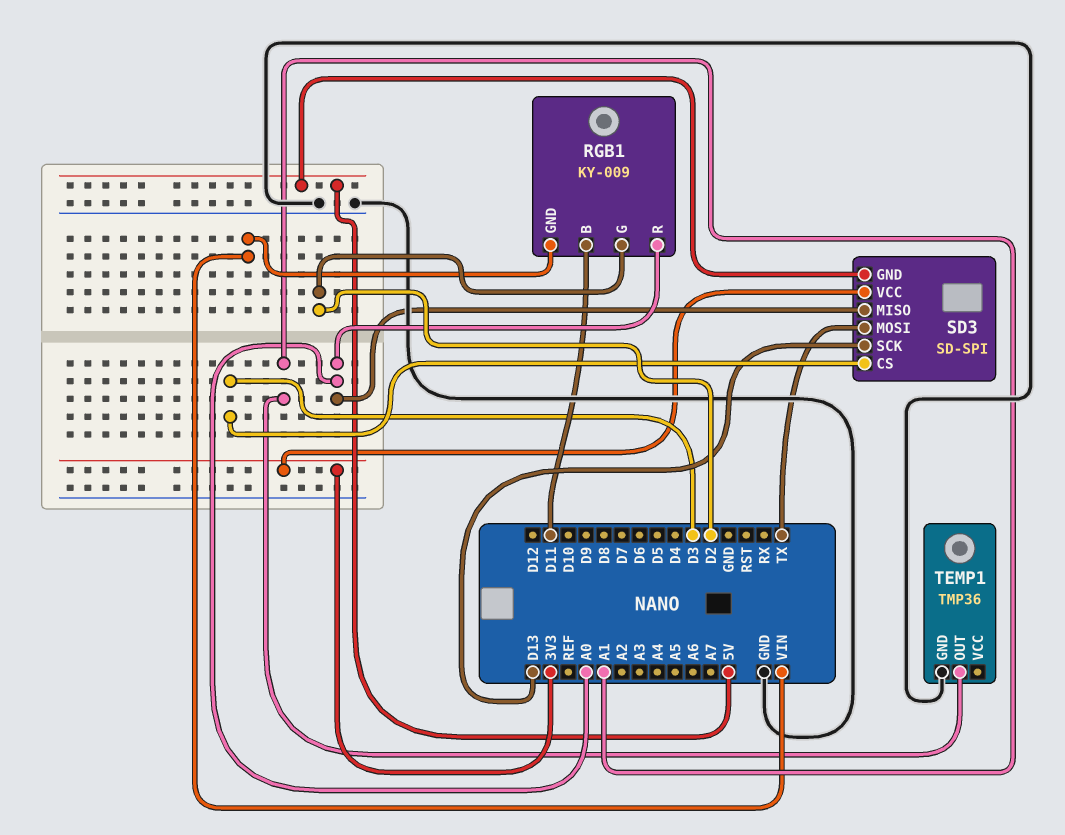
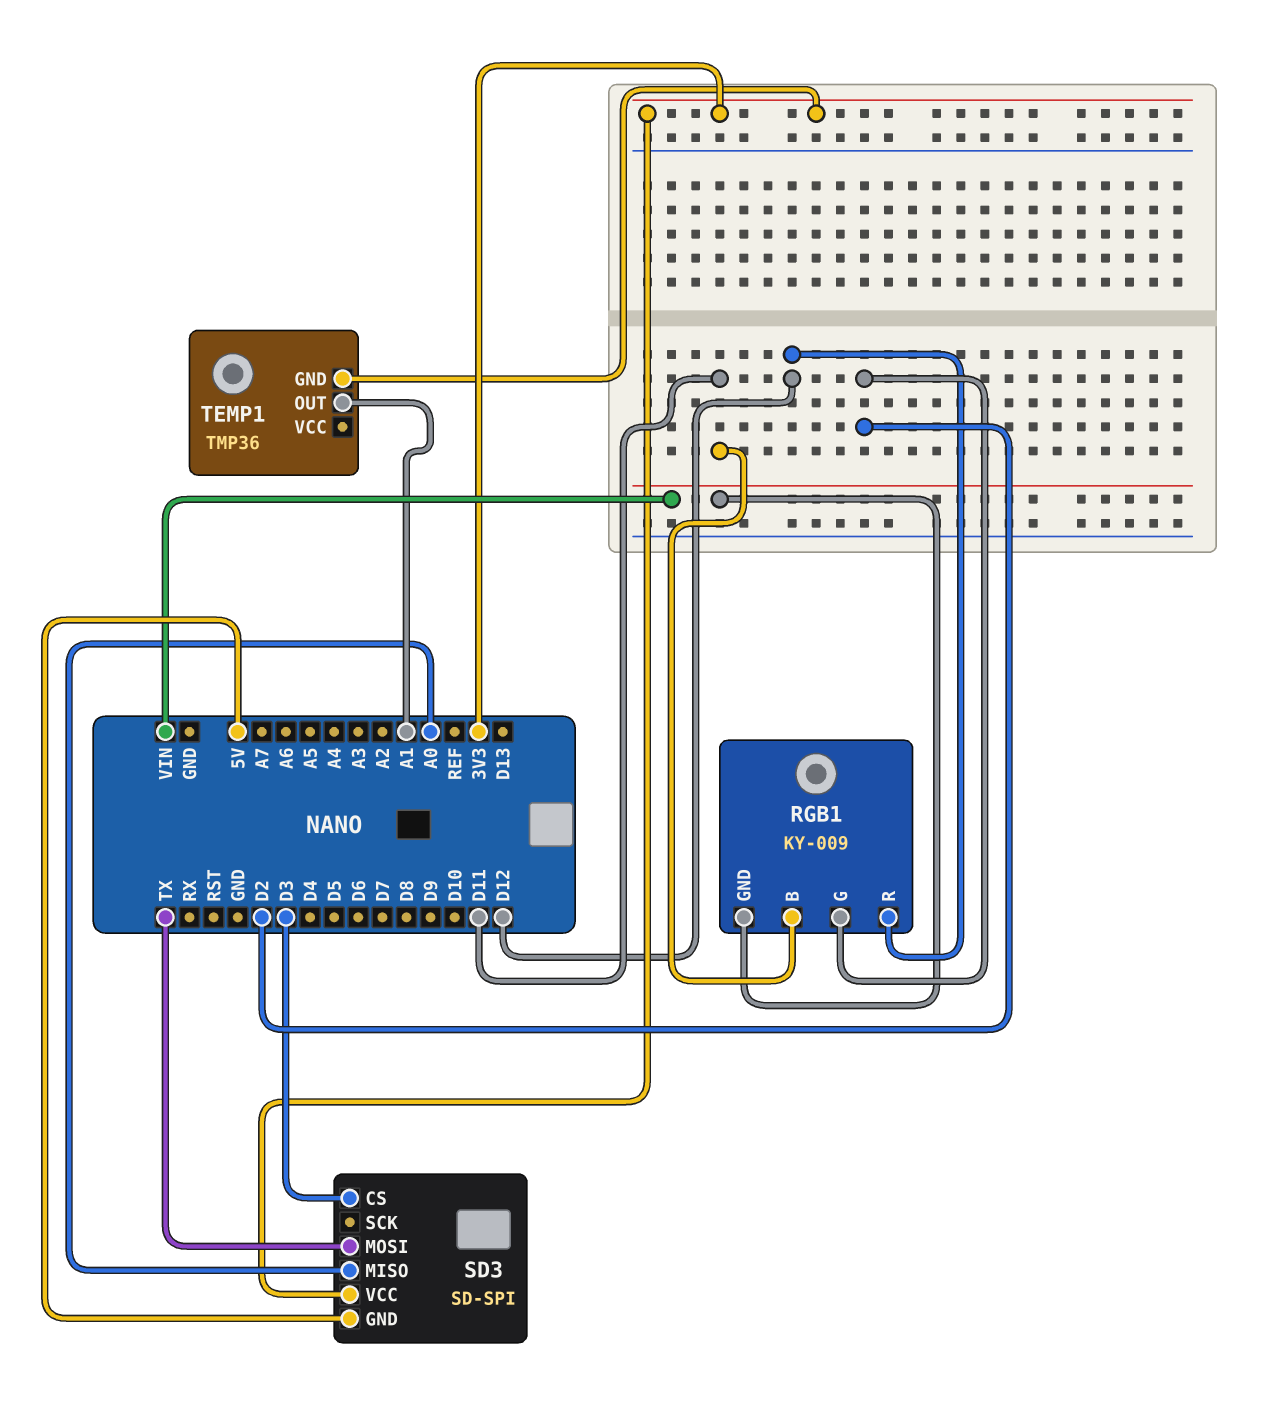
RGB1 pin R: A0 -> D12
SD3 pin SCK: D13 -> none
TEMP1 pin GND: GND -> 3V3

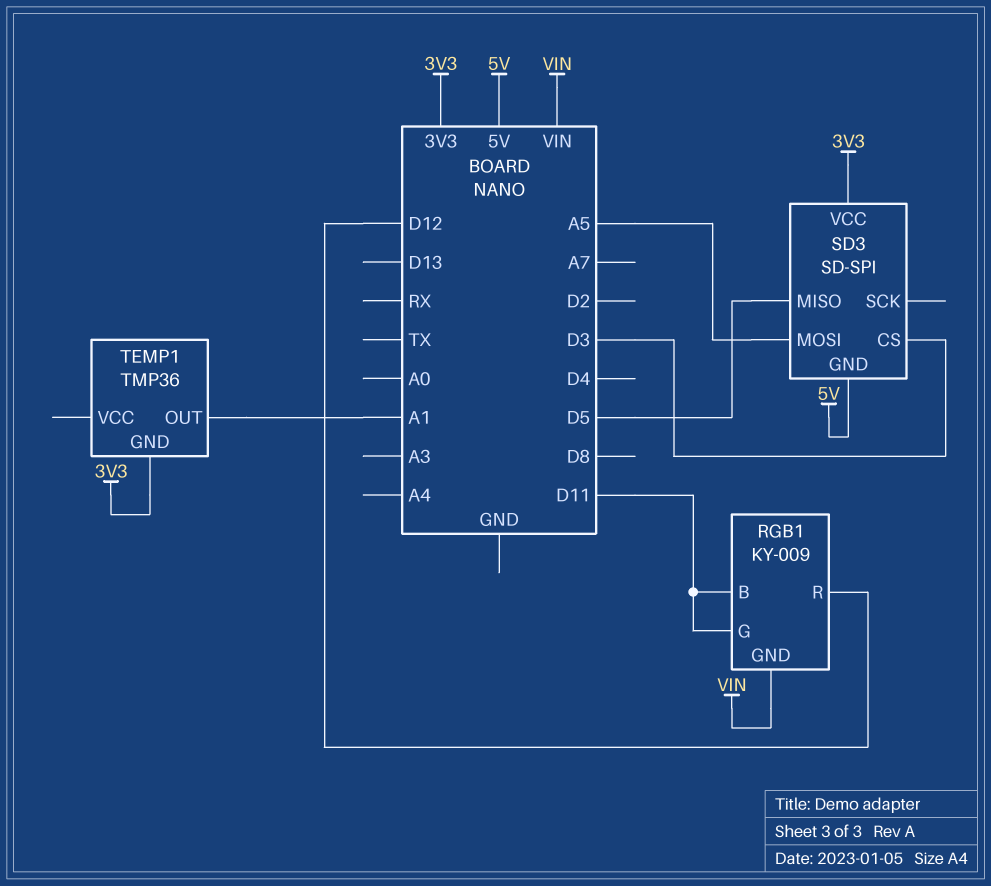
RGB1 pin G: D2 -> D11
SD3 pin MISO: A0 -> D5
SD3 pin MOSI: TX -> A5

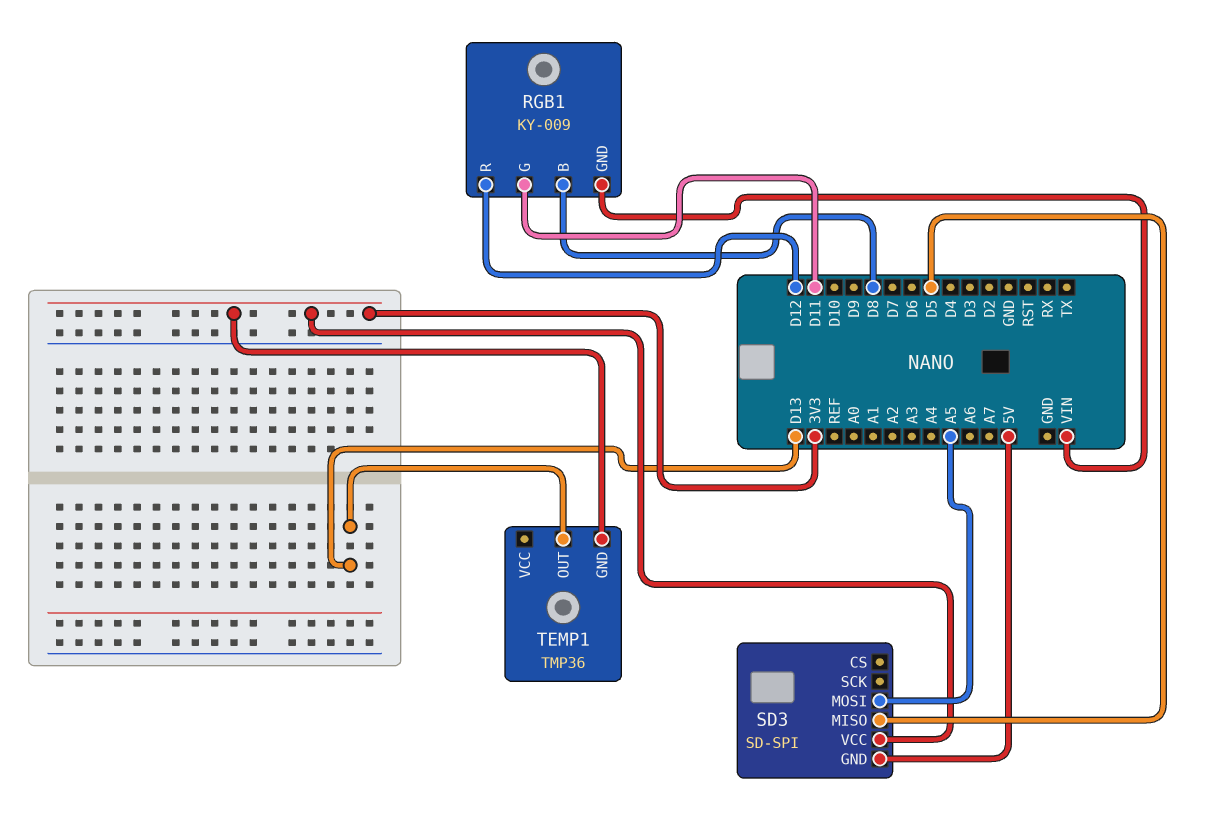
RGB1 pin B: D11 -> D8
SD3 pin CS: D3 -> none
TEMP1 pin OUT: A1 -> D13

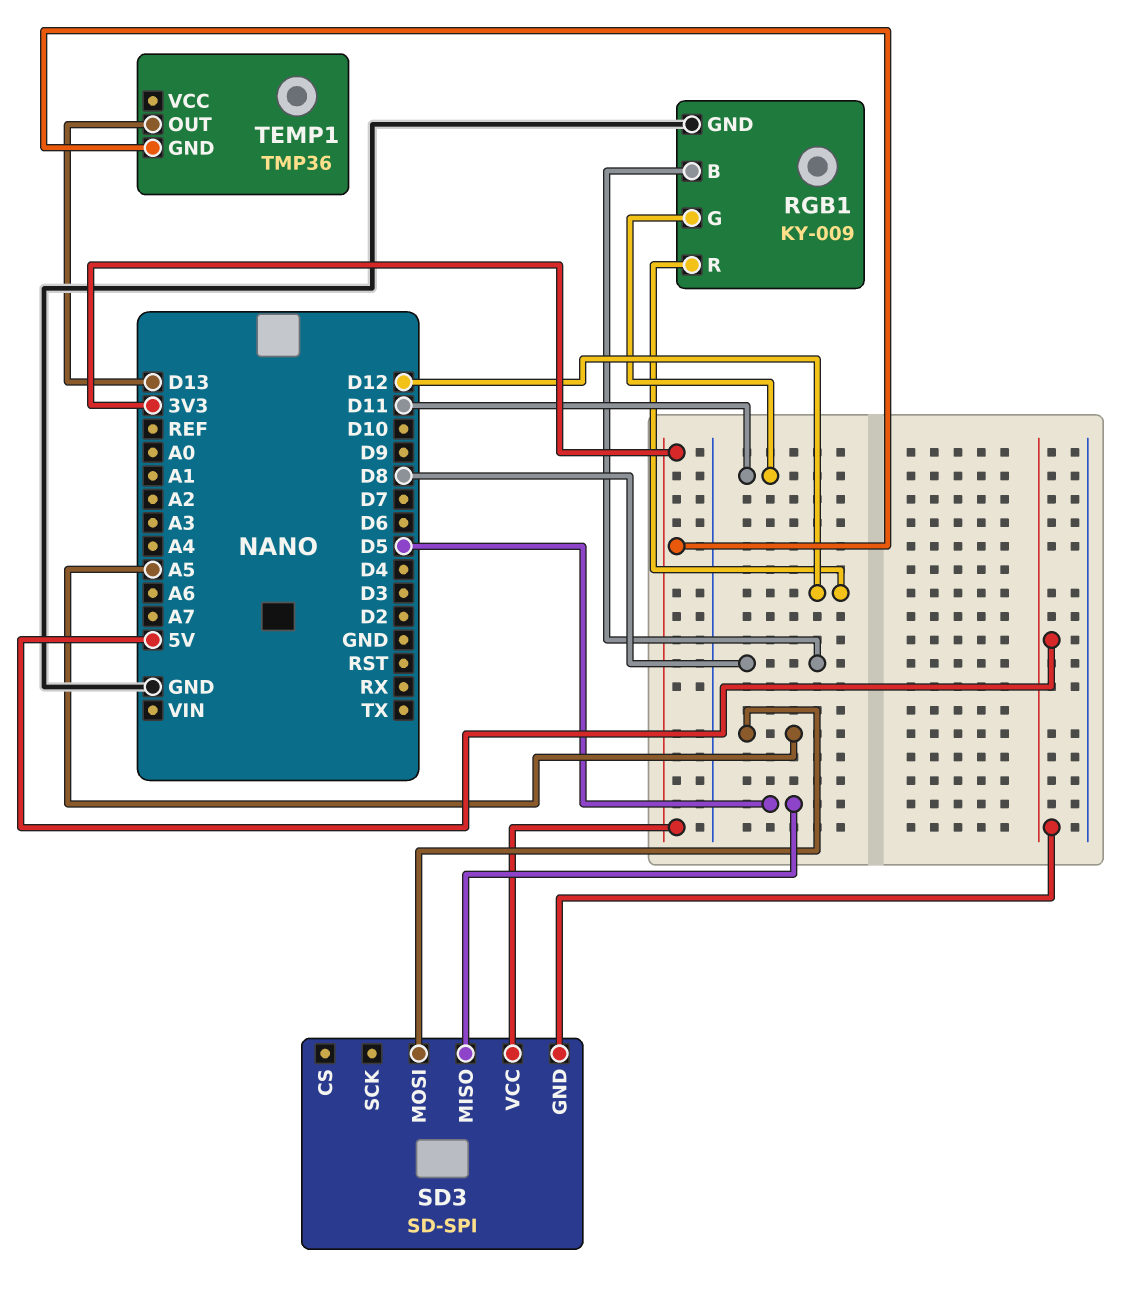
RGB1 pin GND: VIN -> GND

